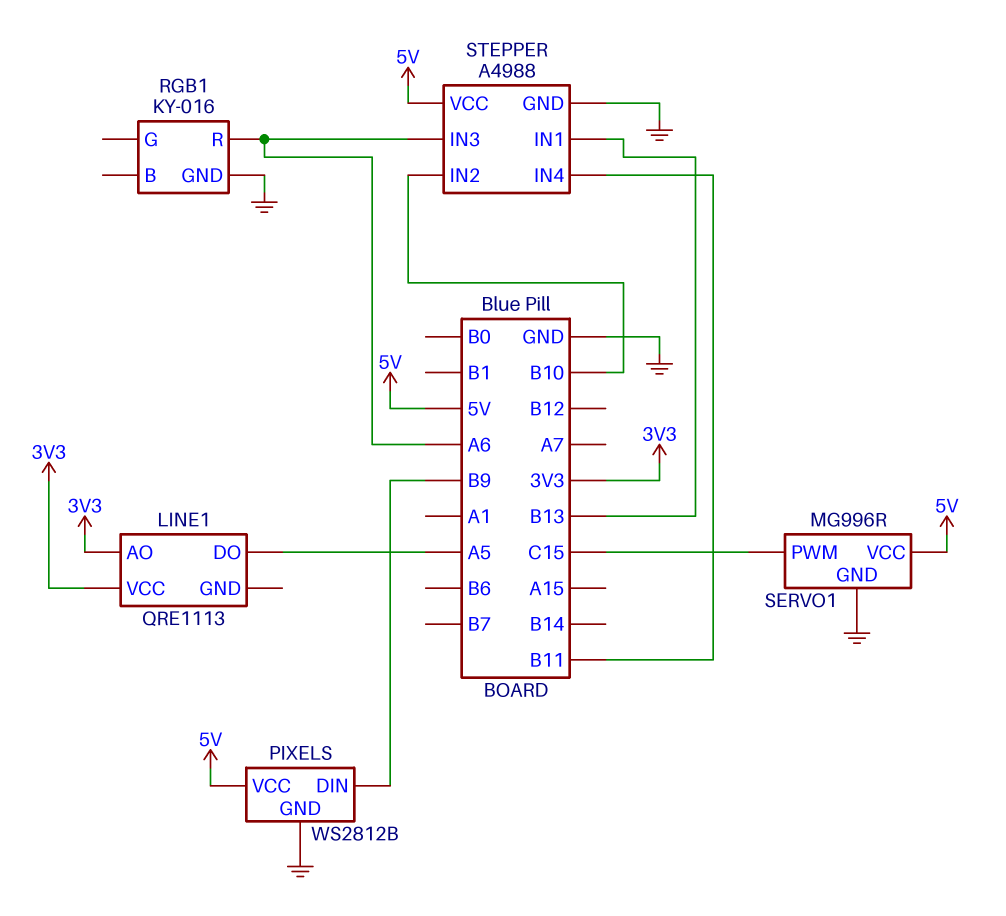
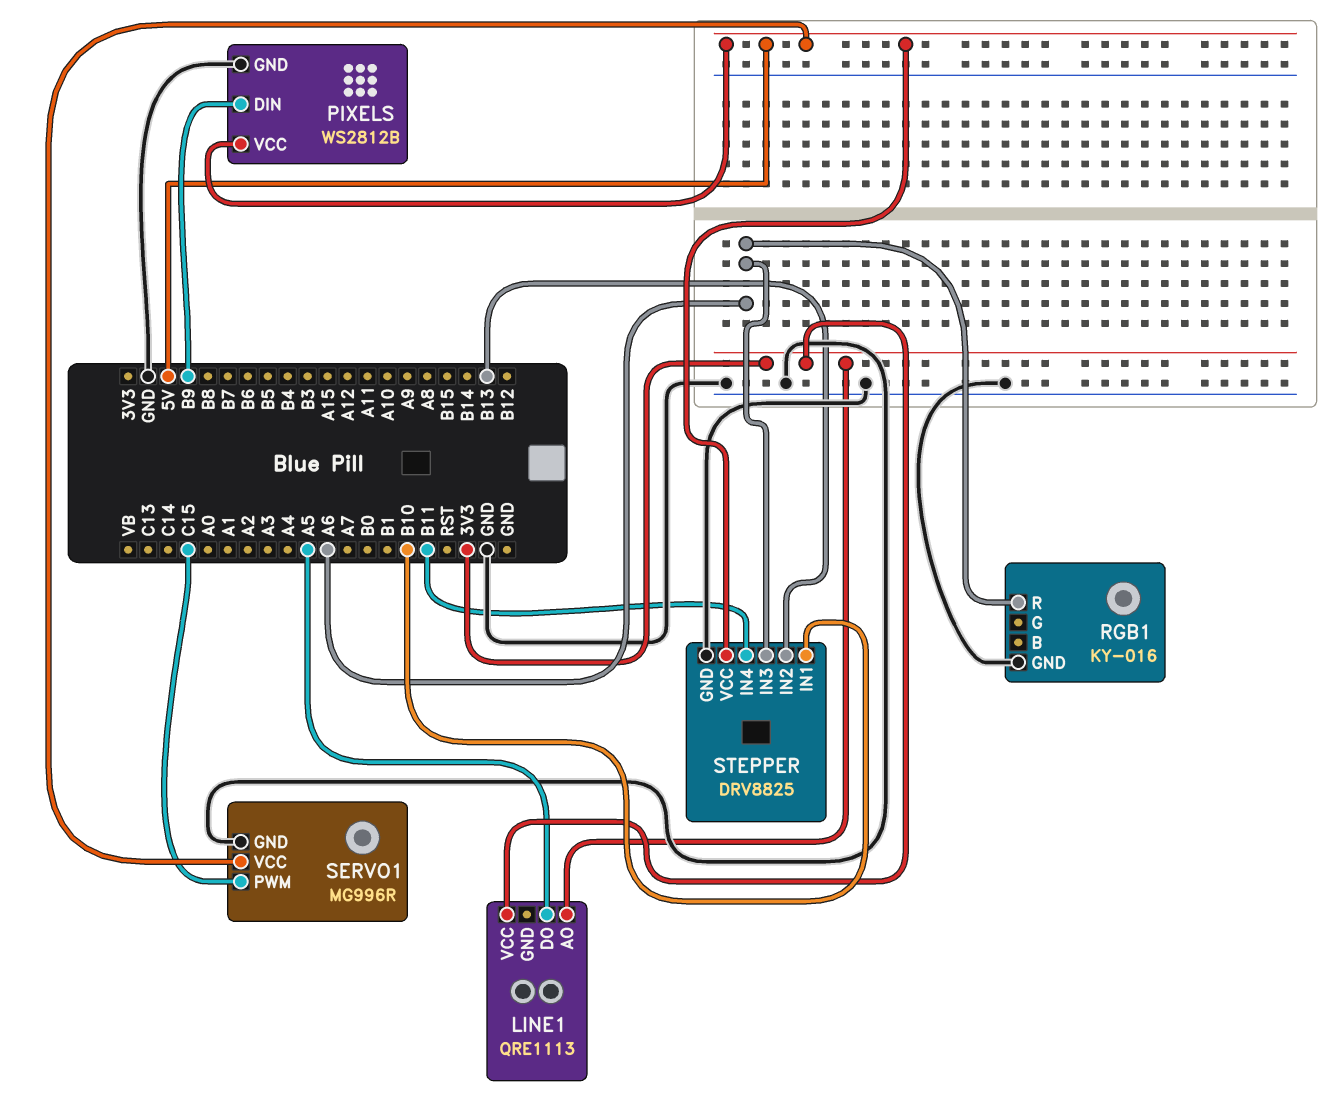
STEPPER: A4988 -> DRV8825
STEPPER pin IN1: B13 -> B10
STEPPER pin IN2: B10 -> B13

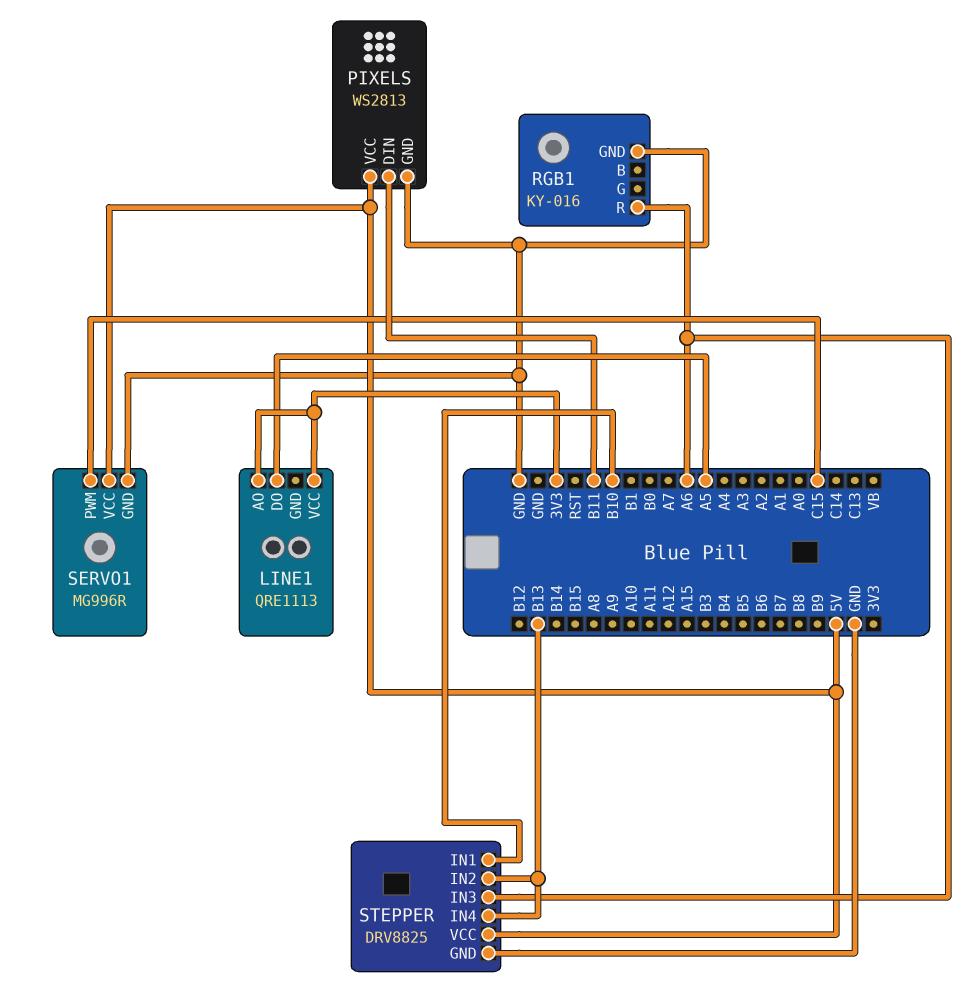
PIXELS: WS2812B -> WS2813
PIXELS pin DIN: B9 -> B11
STEPPER pin IN4: B11 -> B13

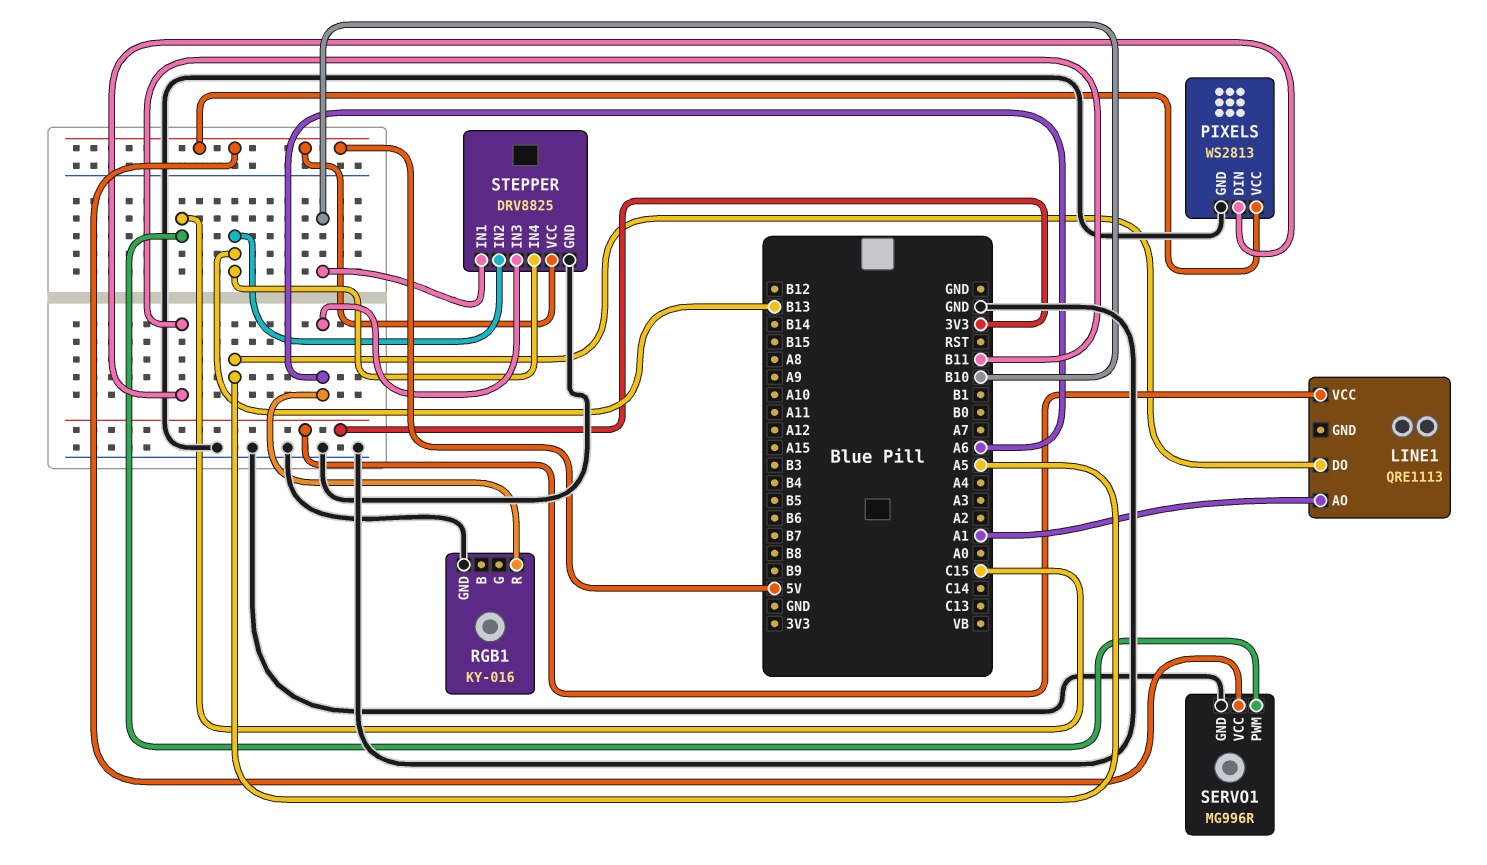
LINE1 pin AO: 3V3 -> A1

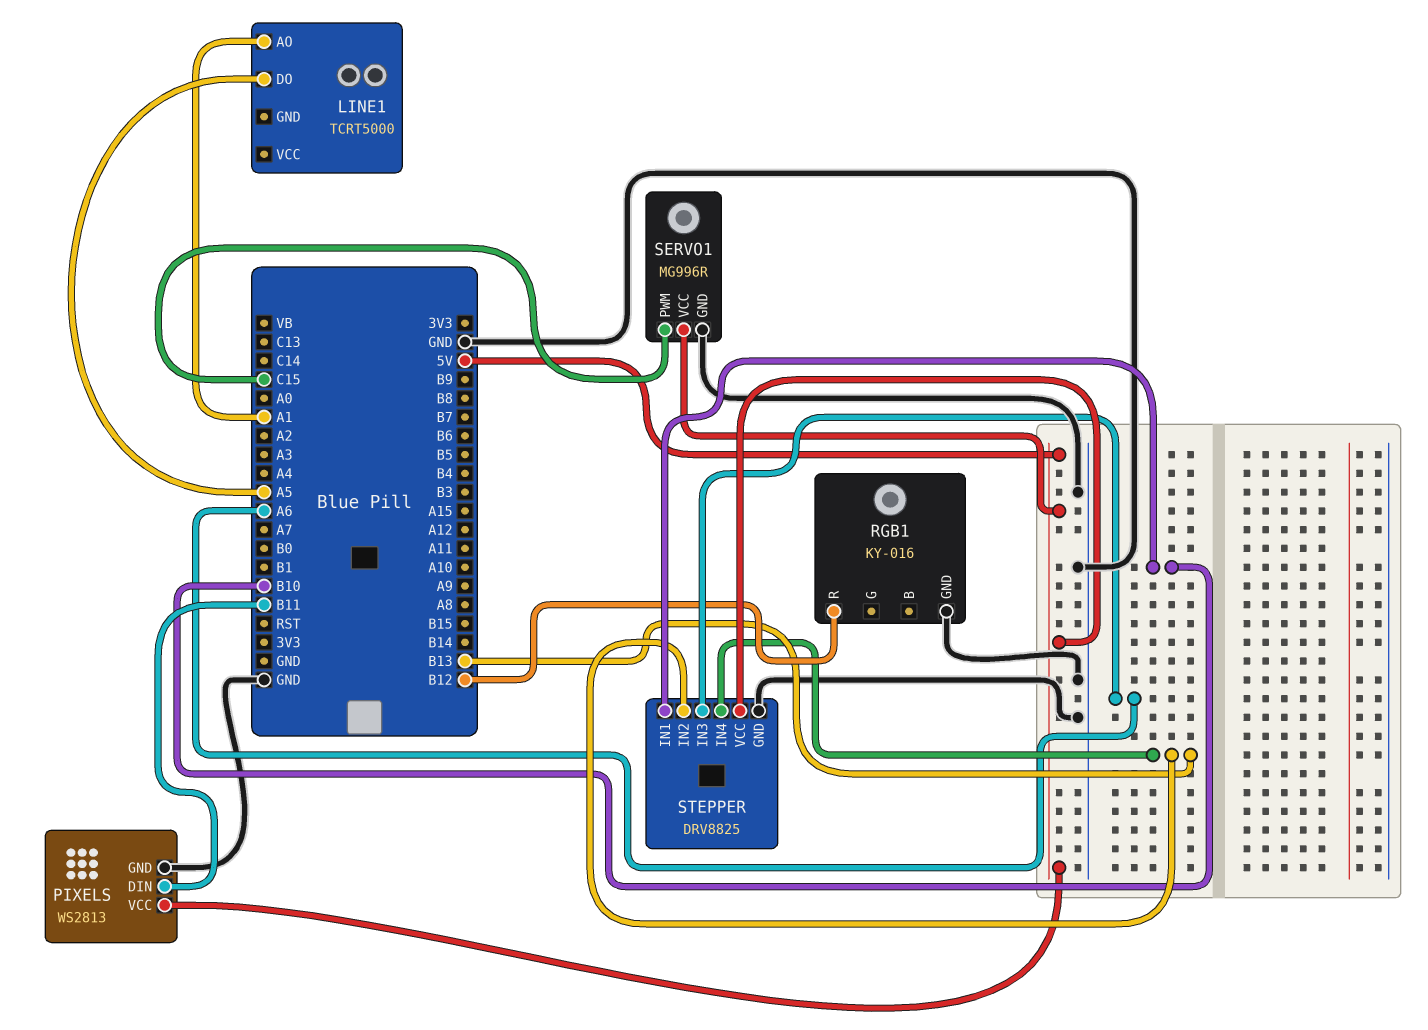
LINE1: QRE1113 -> TCRT5000
LINE1 pin VCC: 3V3 -> none
RGB1 pin R: A6 -> B12

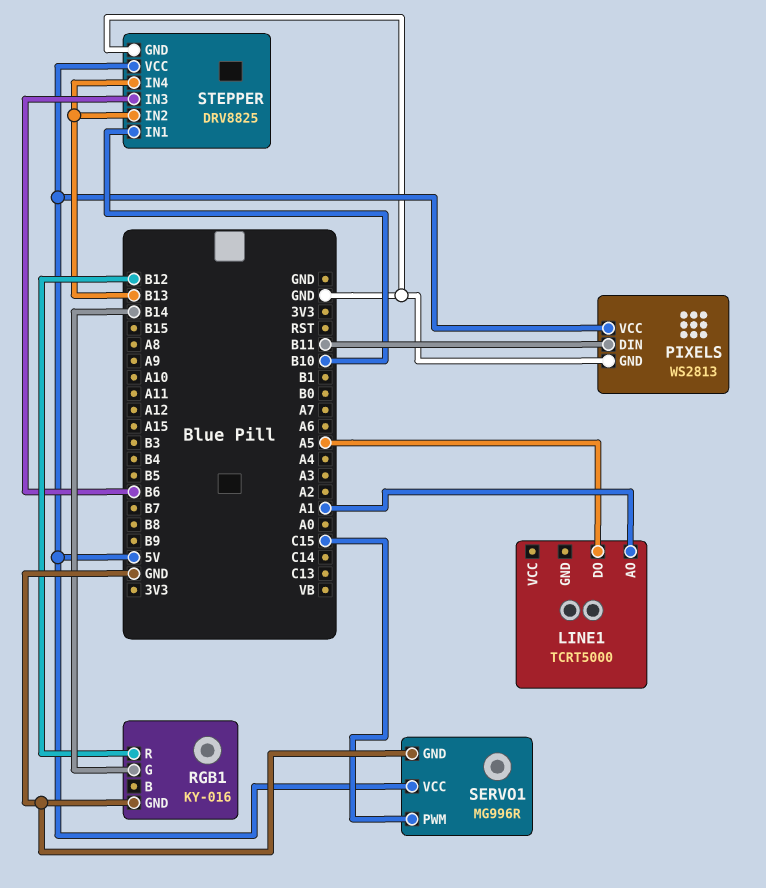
RGB1 pin G: none -> B14
STEPPER pin IN3: A6 -> B6

